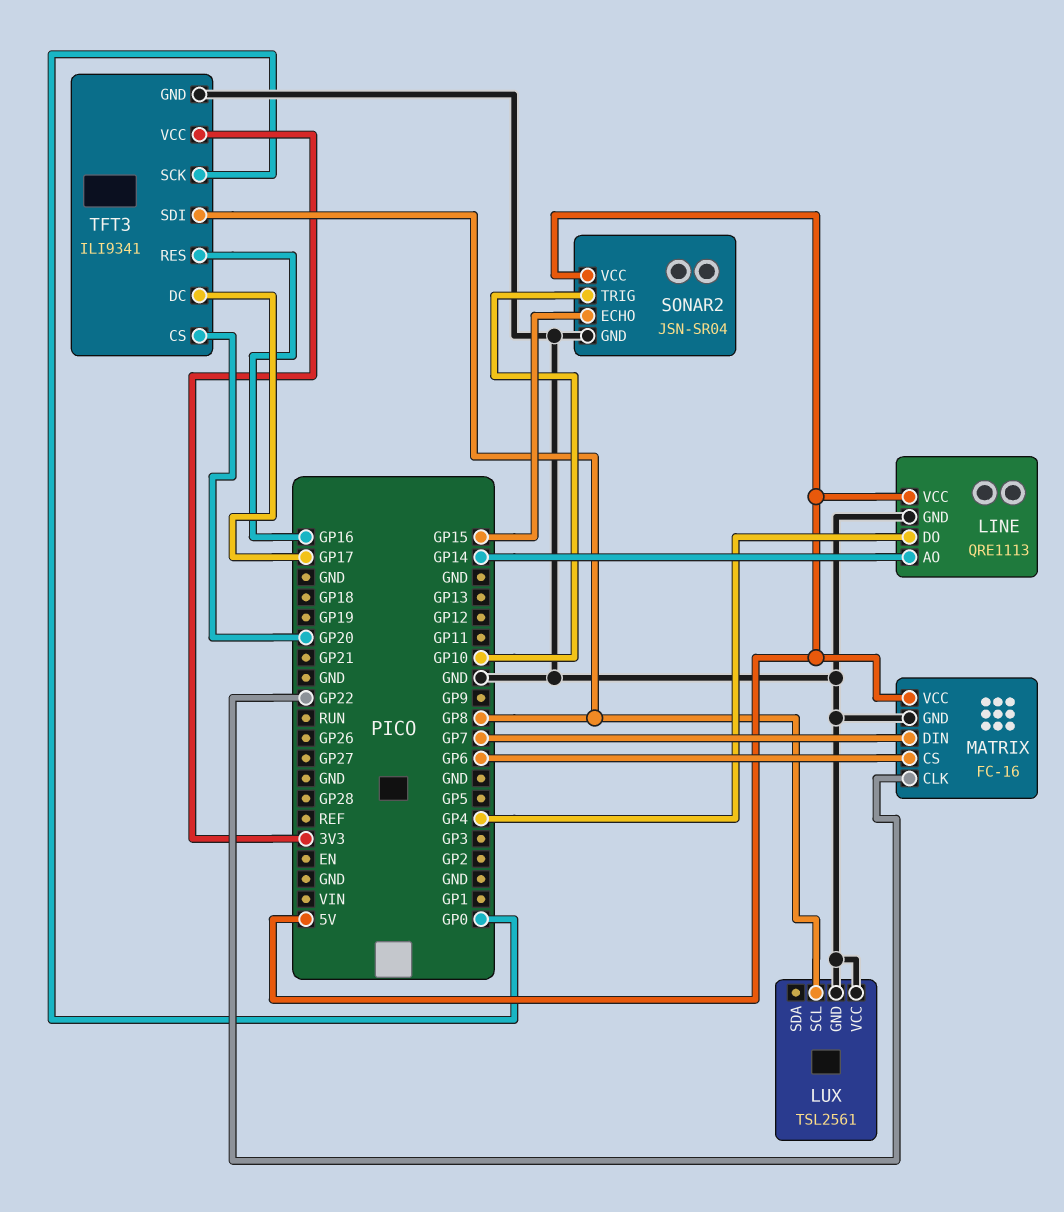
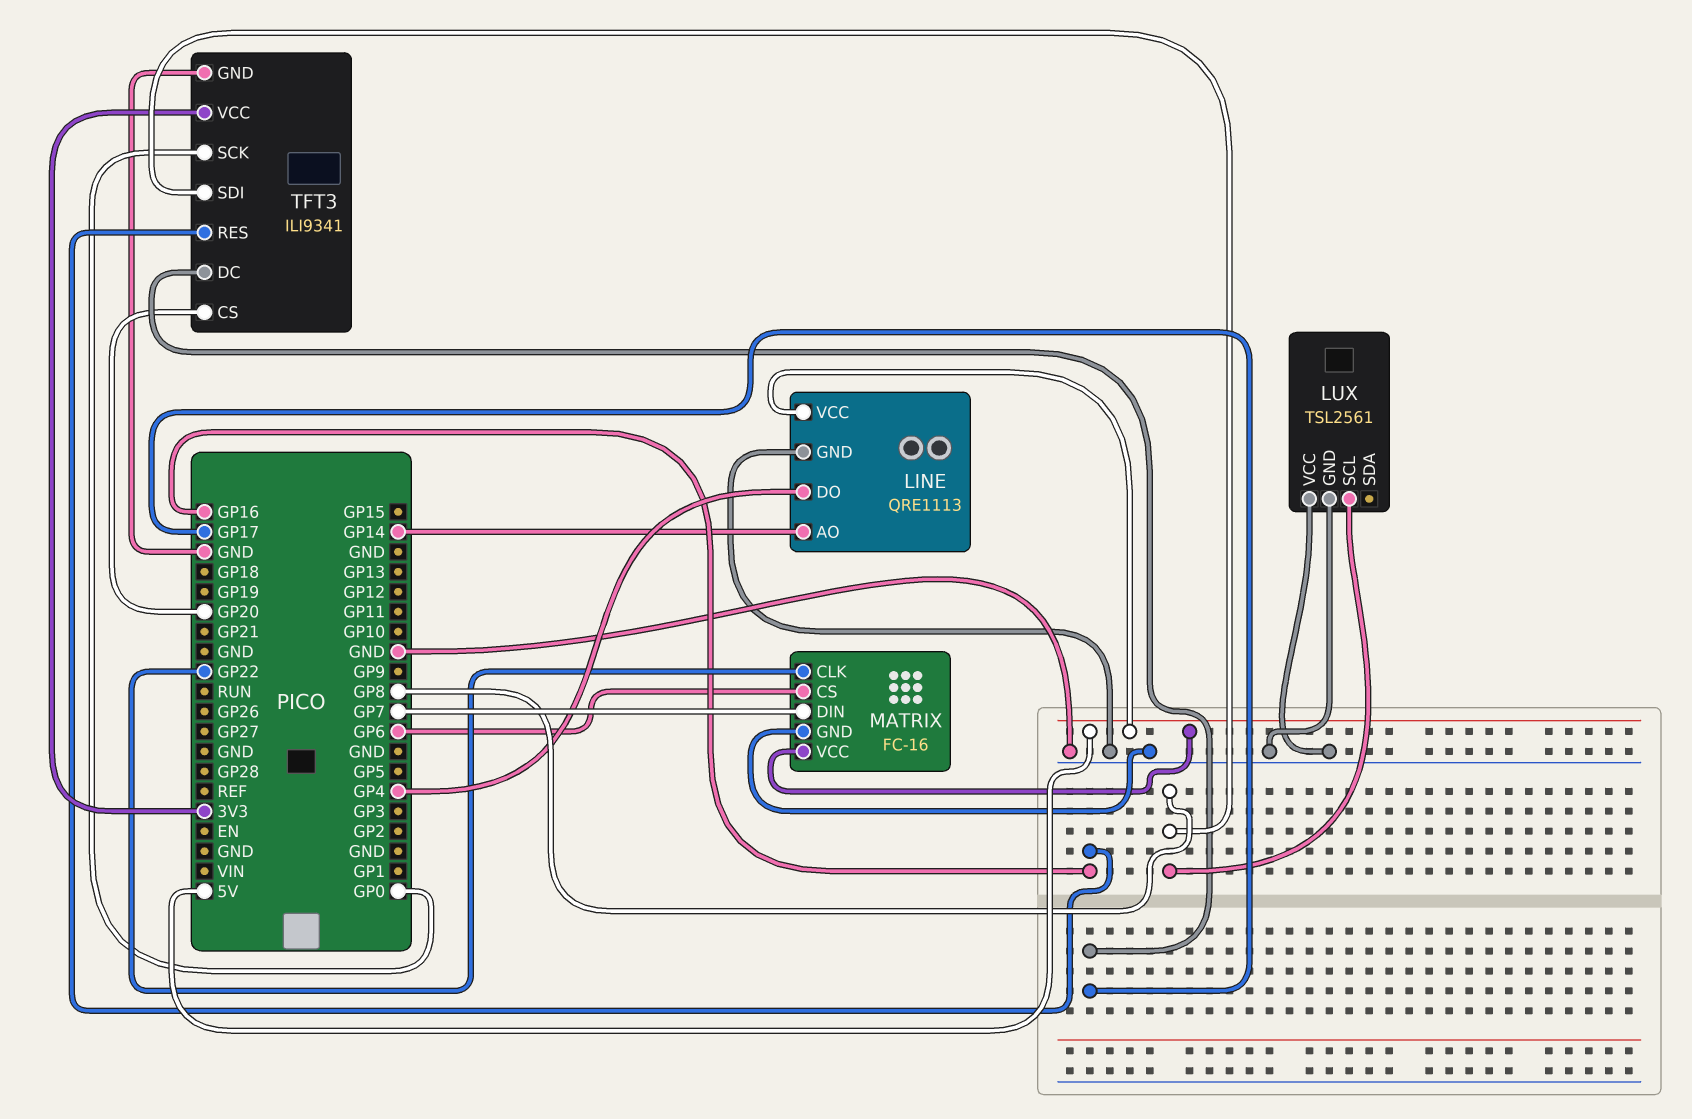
SONAR2: JSN-SR04 -> none
SONAR2 pin ECHO: GP15 -> none
SONAR2 pin GND: GND -> none
SONAR2 pin TRIG: GP10 -> none
SONAR2 pin VCC: 5V -> none

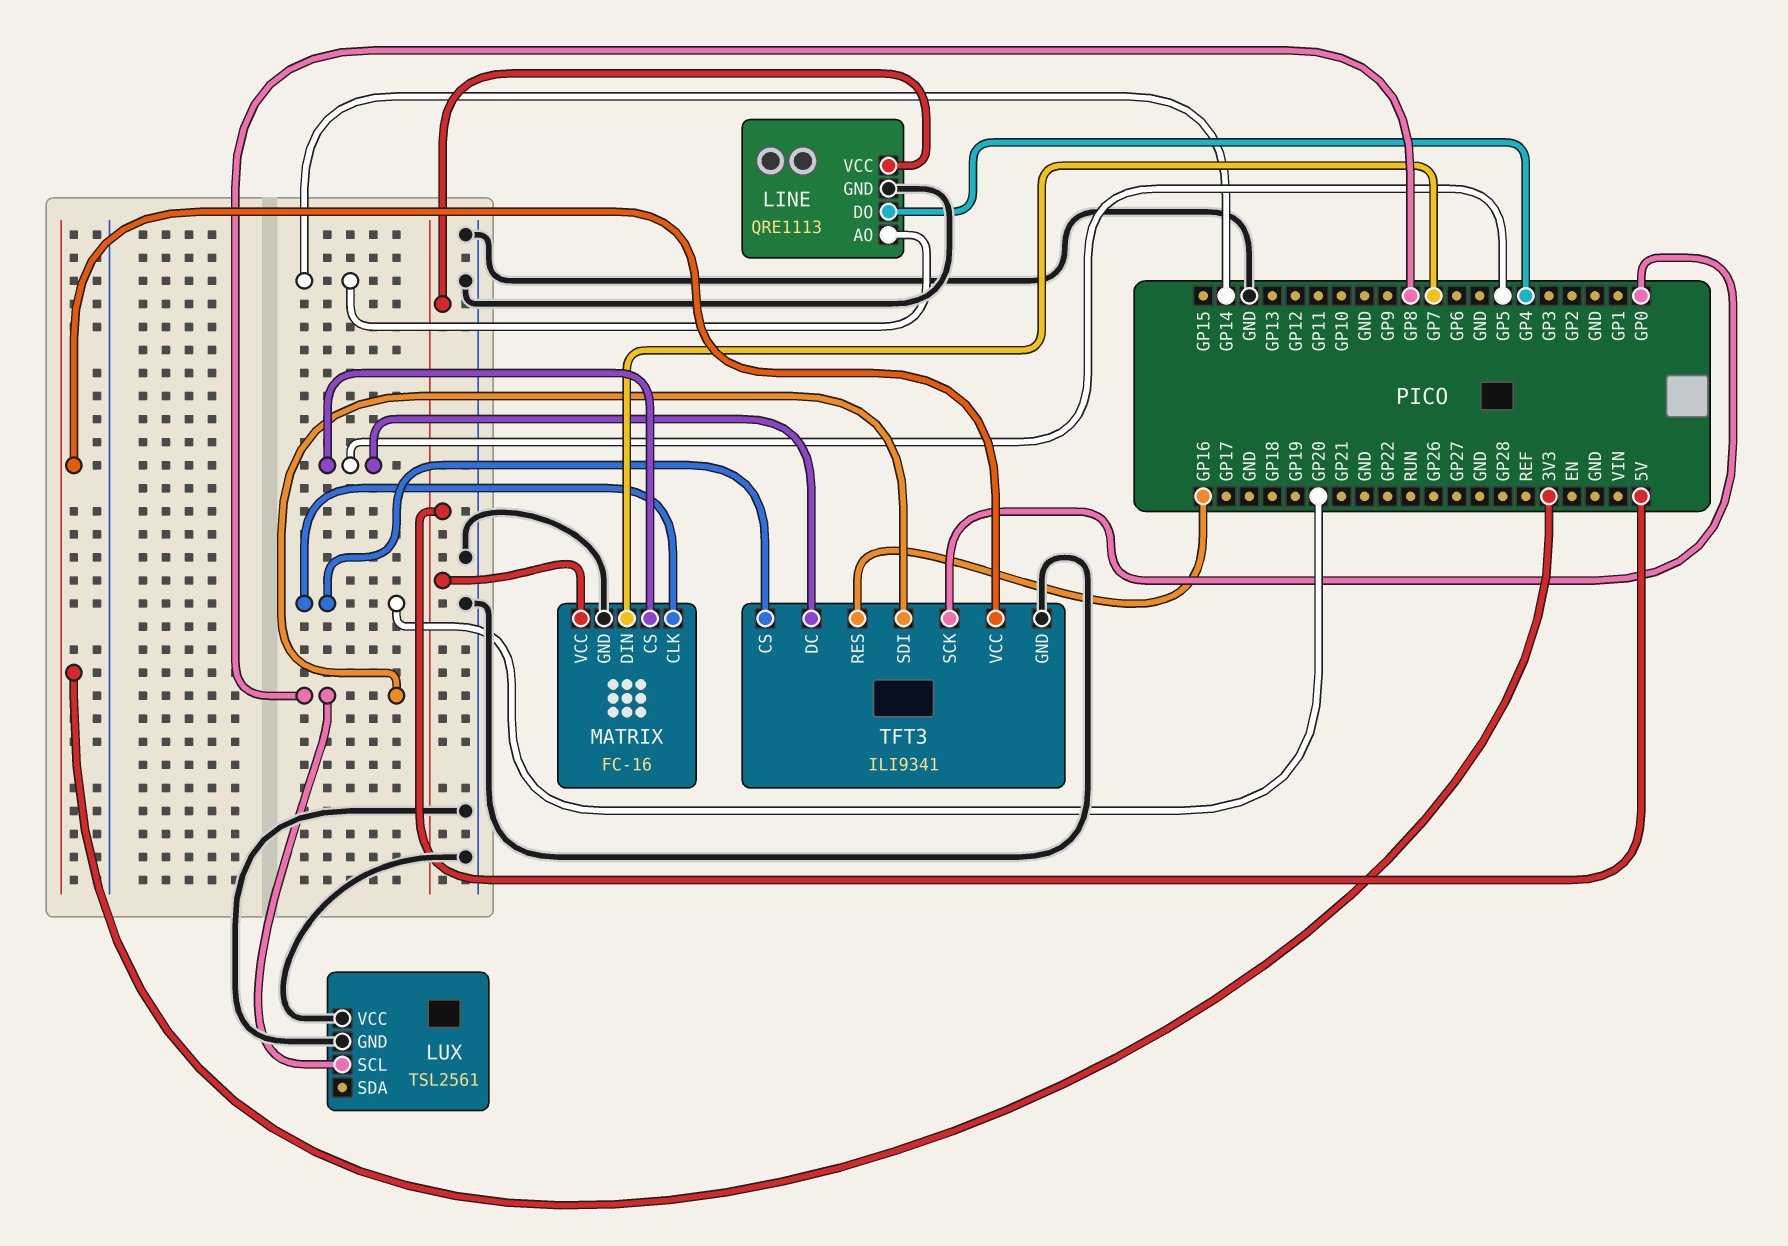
MATRIX pin CLK: GP22 -> GP20
MATRIX pin CS: GP6 -> GP5
TFT3 pin DC: GP17 -> GP5

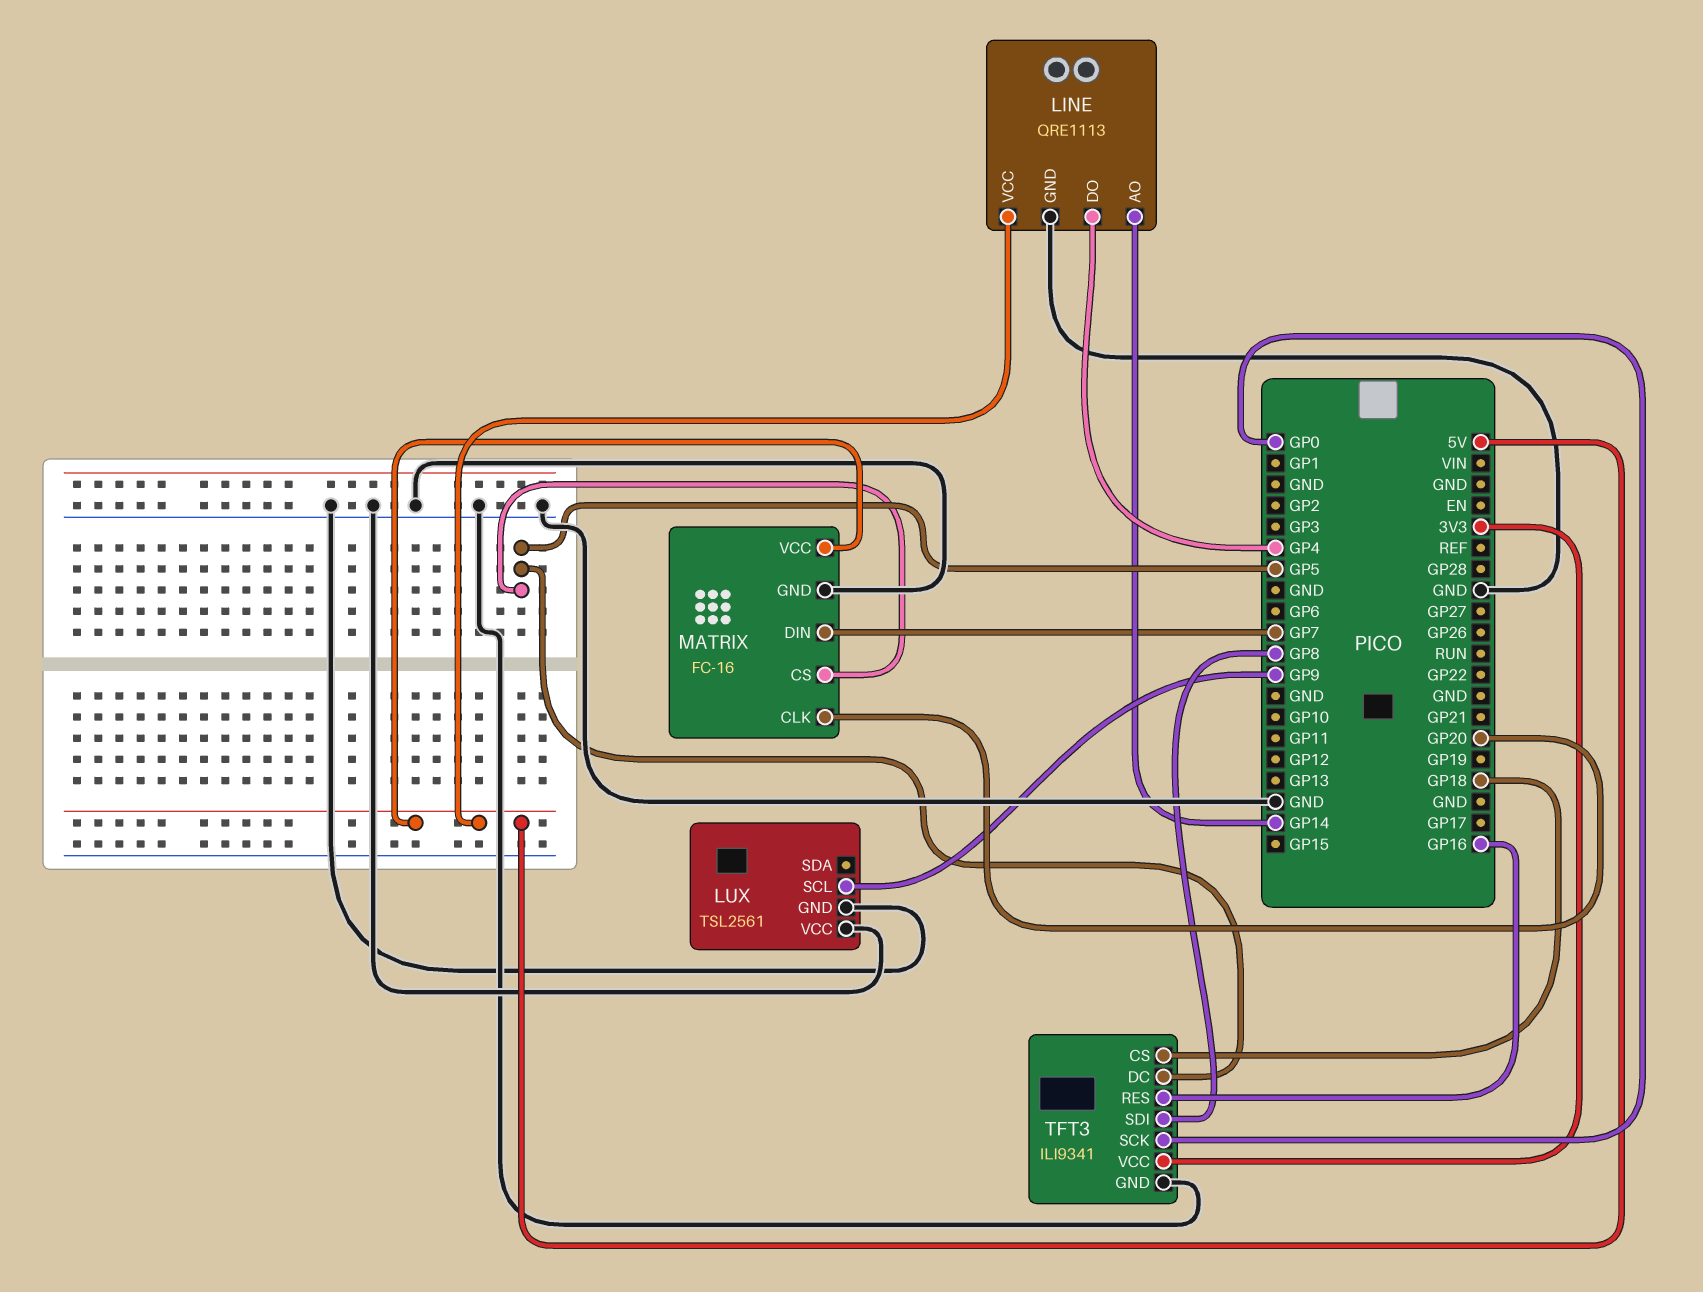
LUX pin SCL: GP8 -> GP9
TFT3 pin CS: GP20 -> GP18

